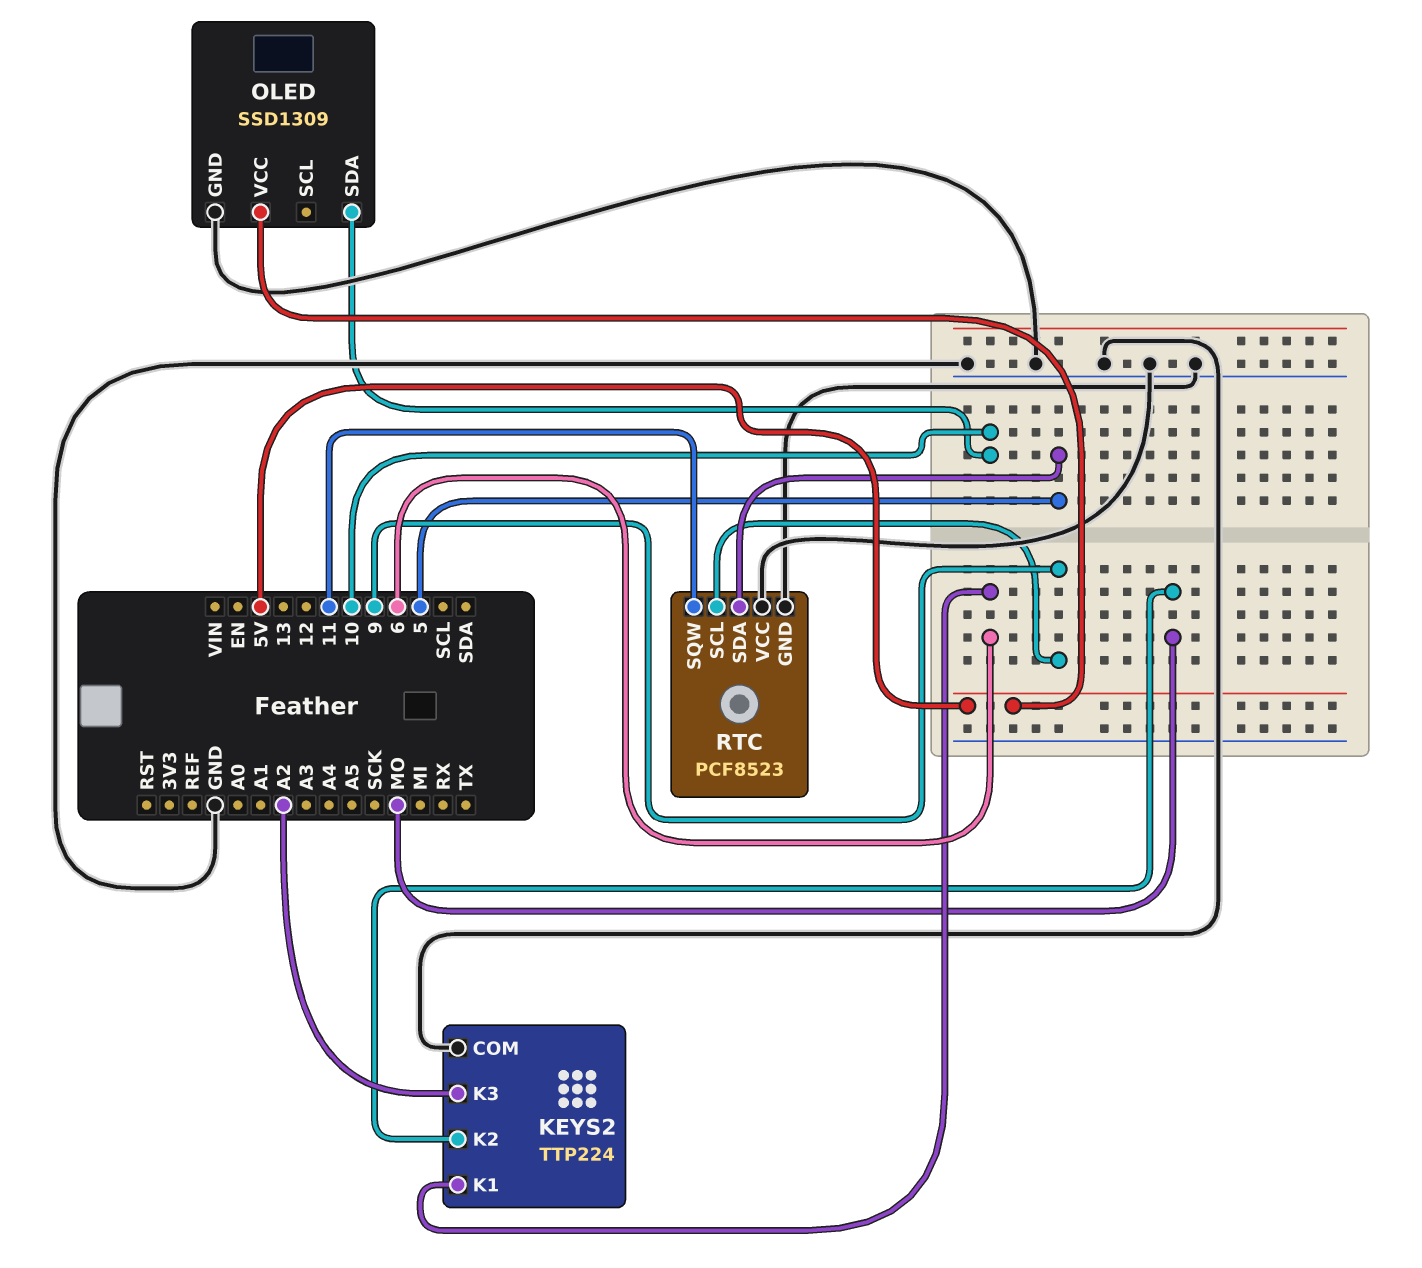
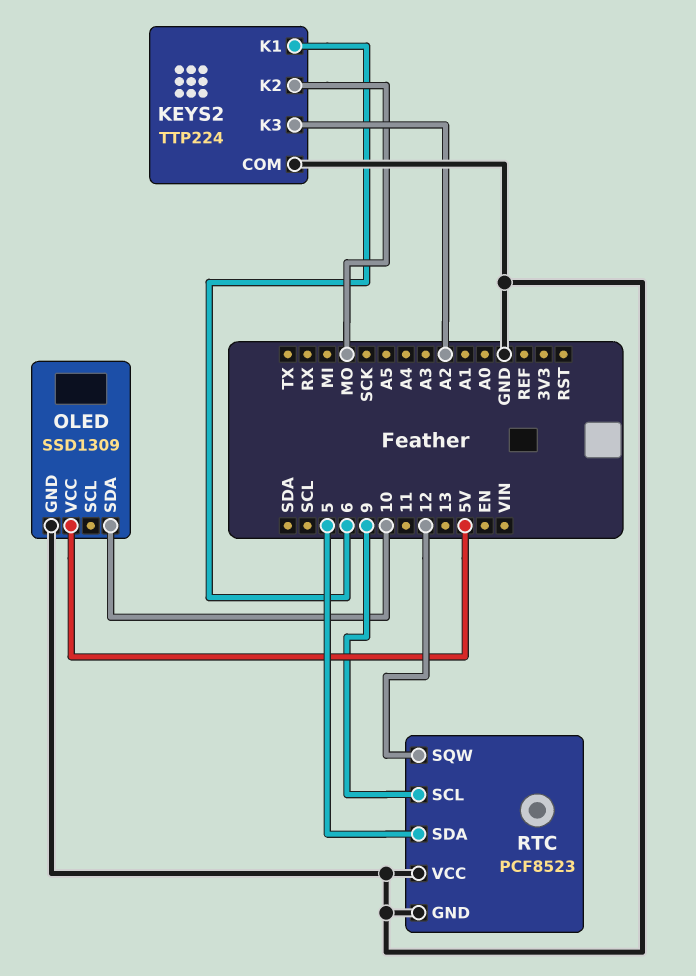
RTC pin SQW: 11 -> 12

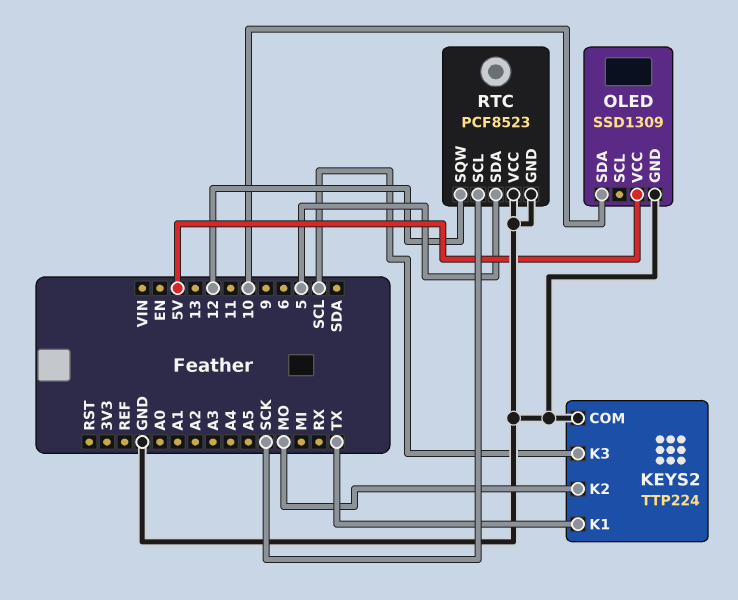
KEYS2 pin K1: 6 -> TX
KEYS2 pin K3: A2 -> SCL
RTC pin SCL: 9 -> SCK

